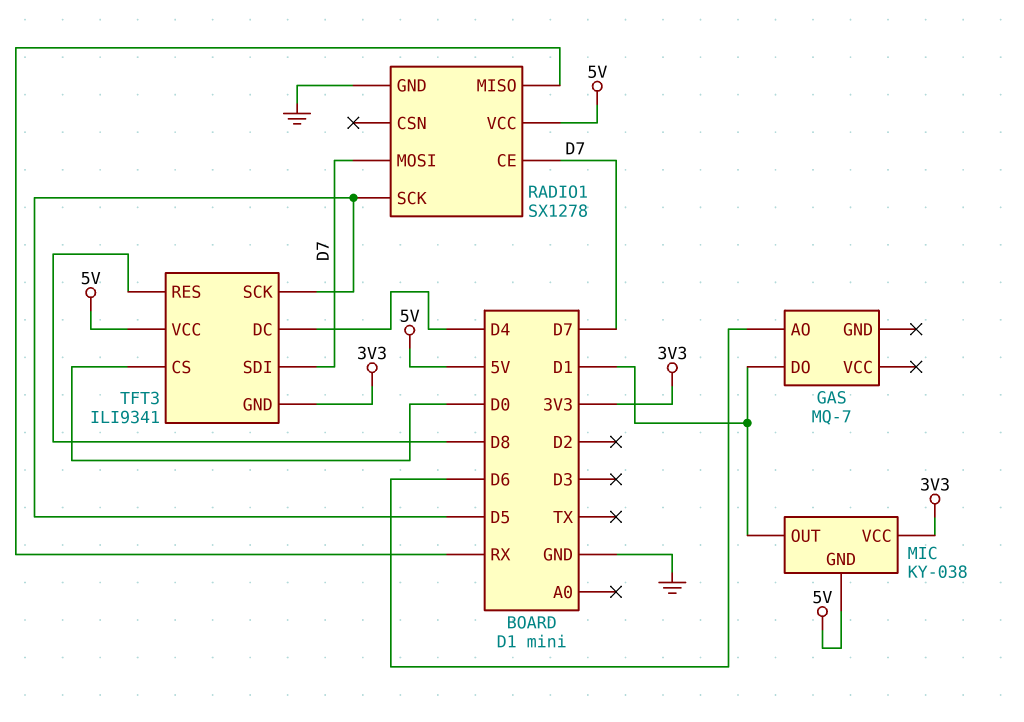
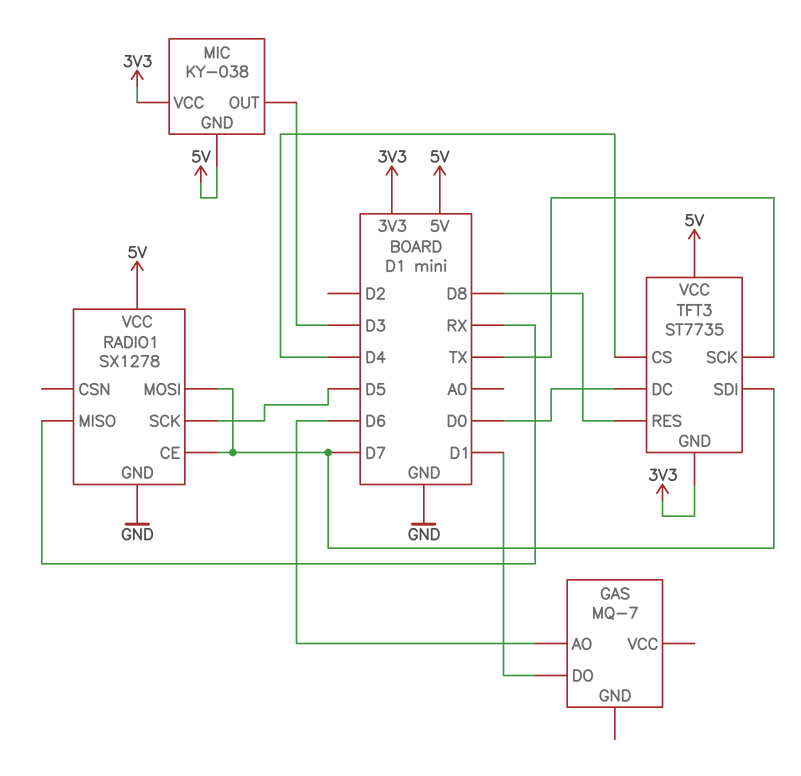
MIC pin OUT: D1 -> D3
TFT3: ILI9341 -> ST7735
TFT3 pin CS: D0 -> D4
TFT3 pin DC: D4 -> D0
TFT3 pin SCK: D5 -> TX

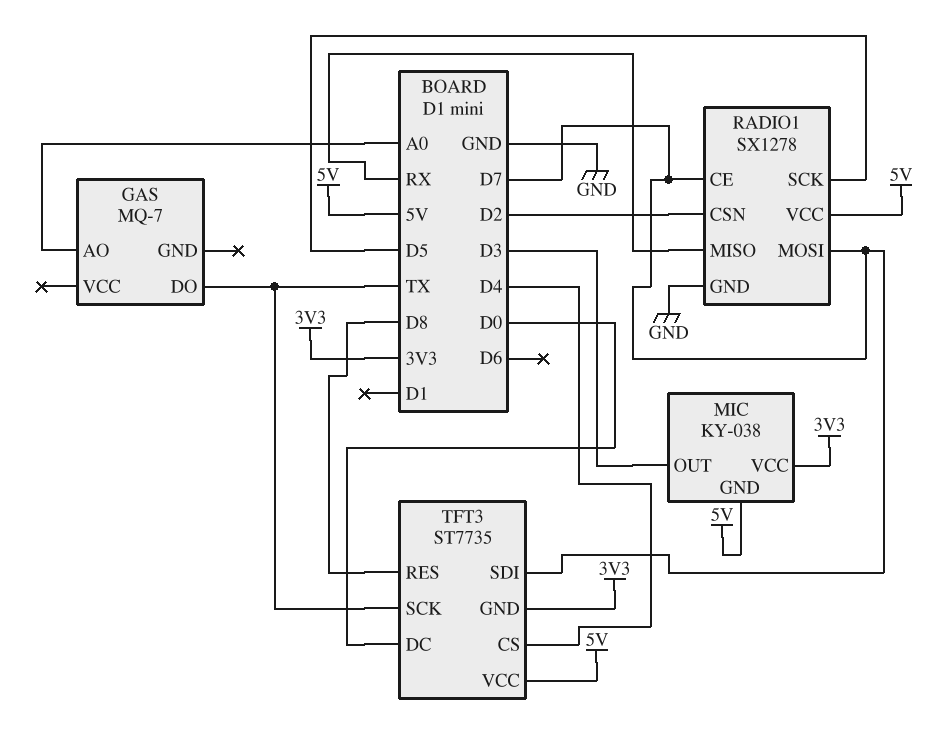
GAS pin AO: D6 -> A0
GAS pin DO: D1 -> TX
RADIO1 pin CSN: none -> D2

